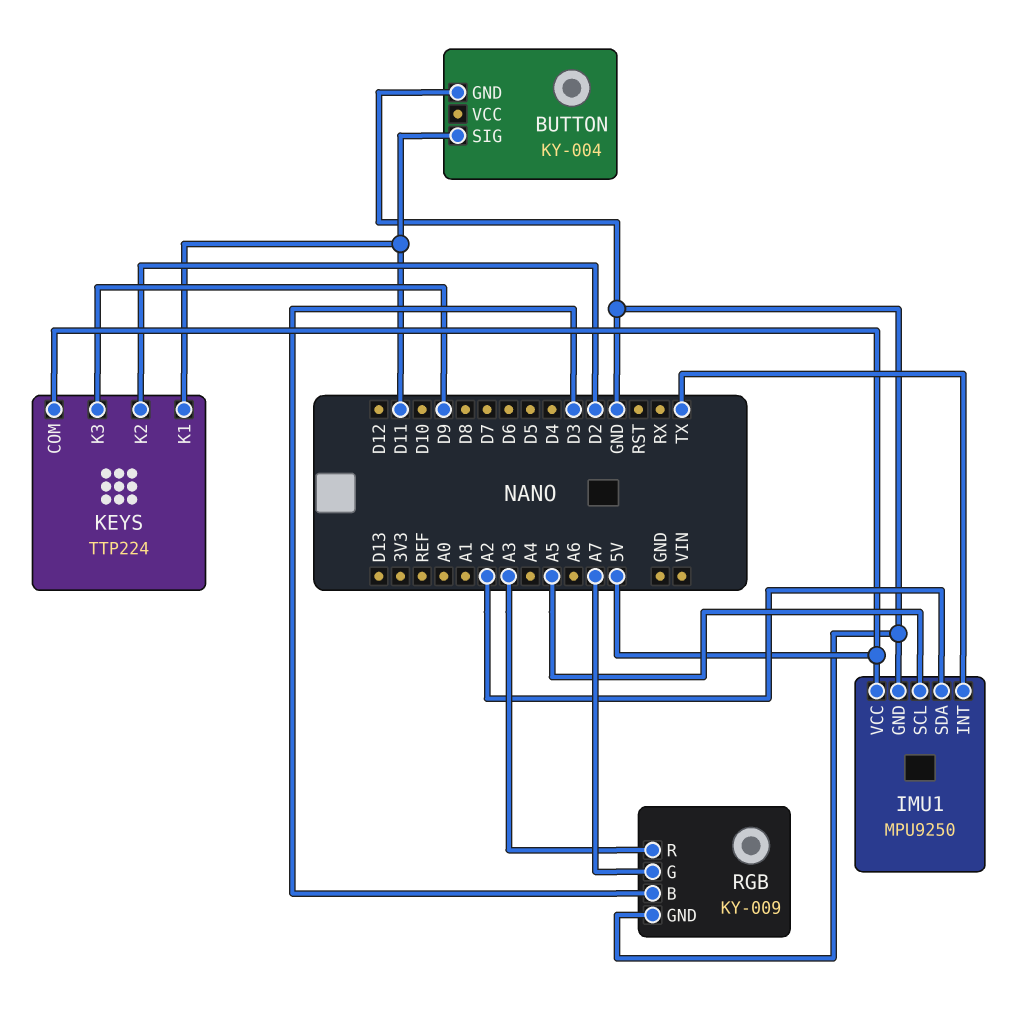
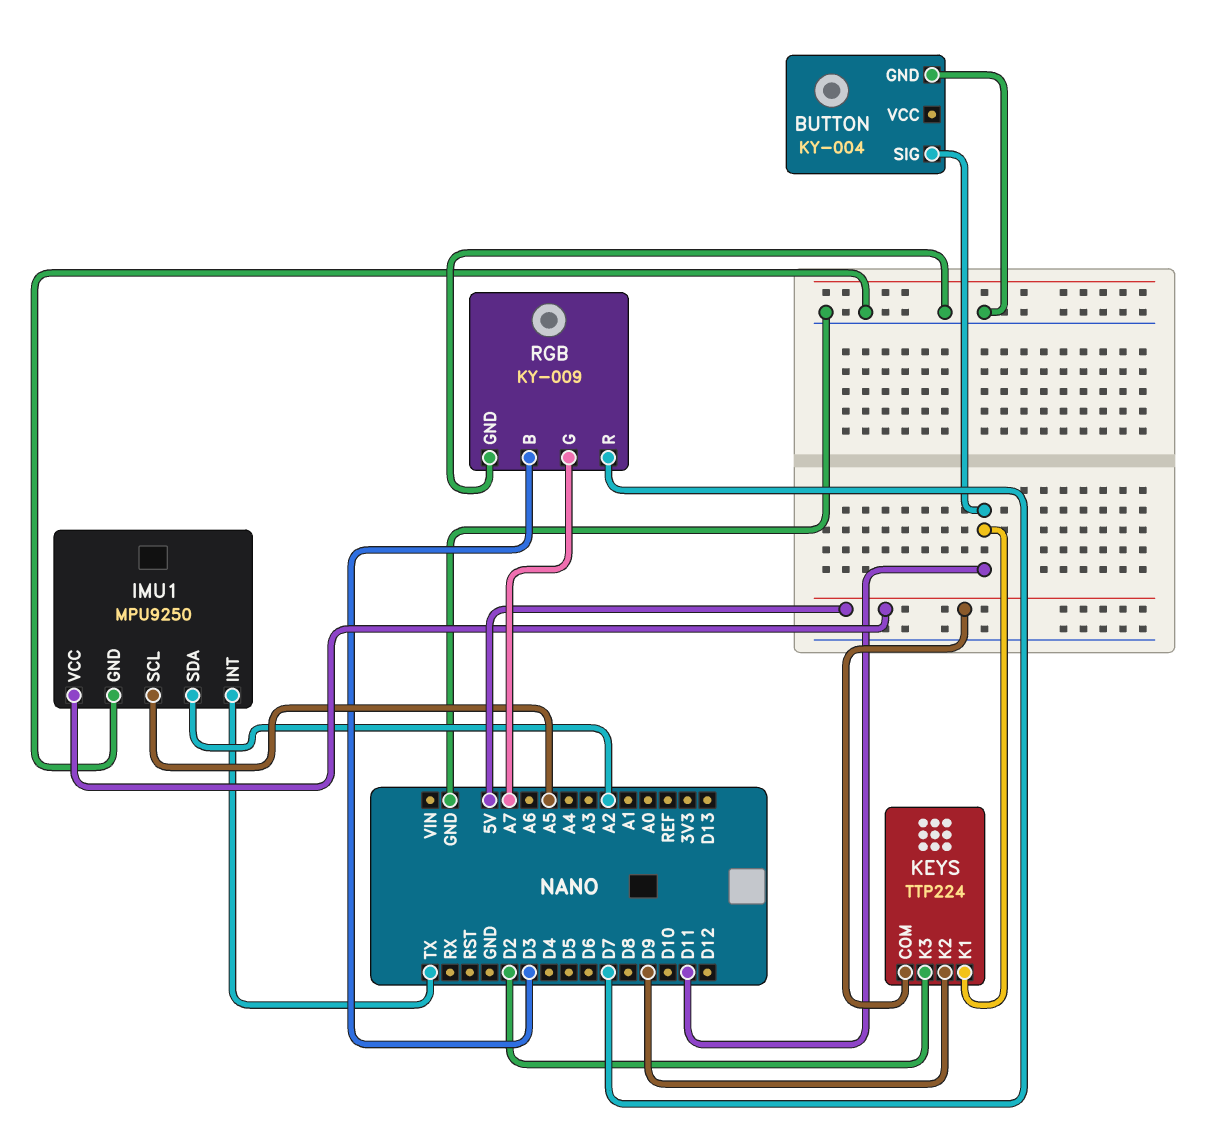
KEYS pin K2: D2 -> D9
KEYS pin K3: D9 -> D2
RGB pin R: A3 -> D7

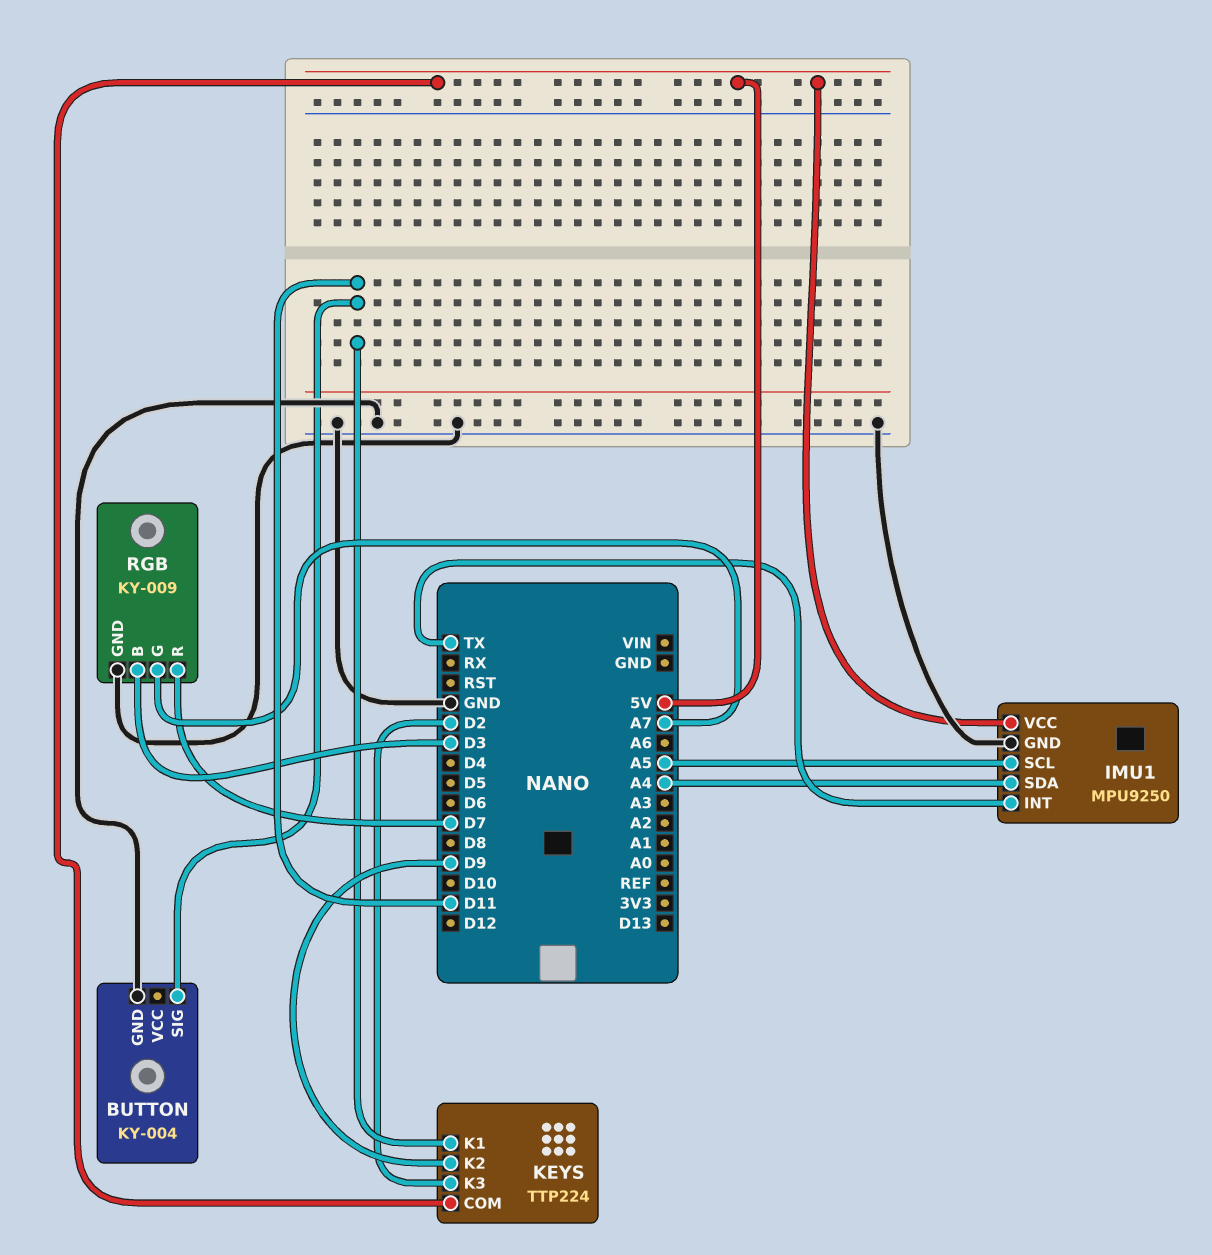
IMU1 pin SDA: A2 -> A4

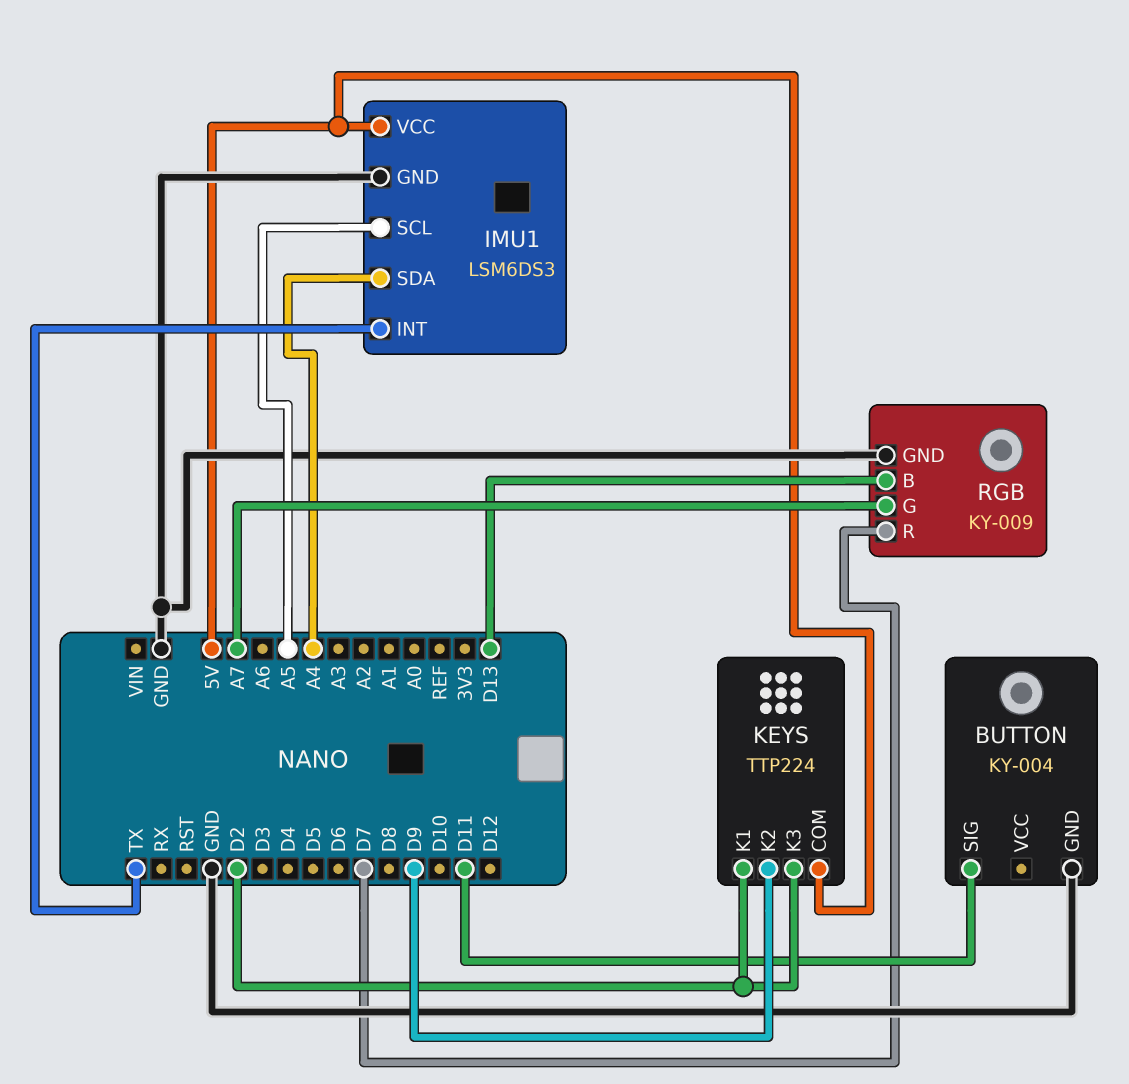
IMU1: MPU9250 -> LSM6DS3
KEYS pin K1: D11 -> D2
RGB pin B: D3 -> D13

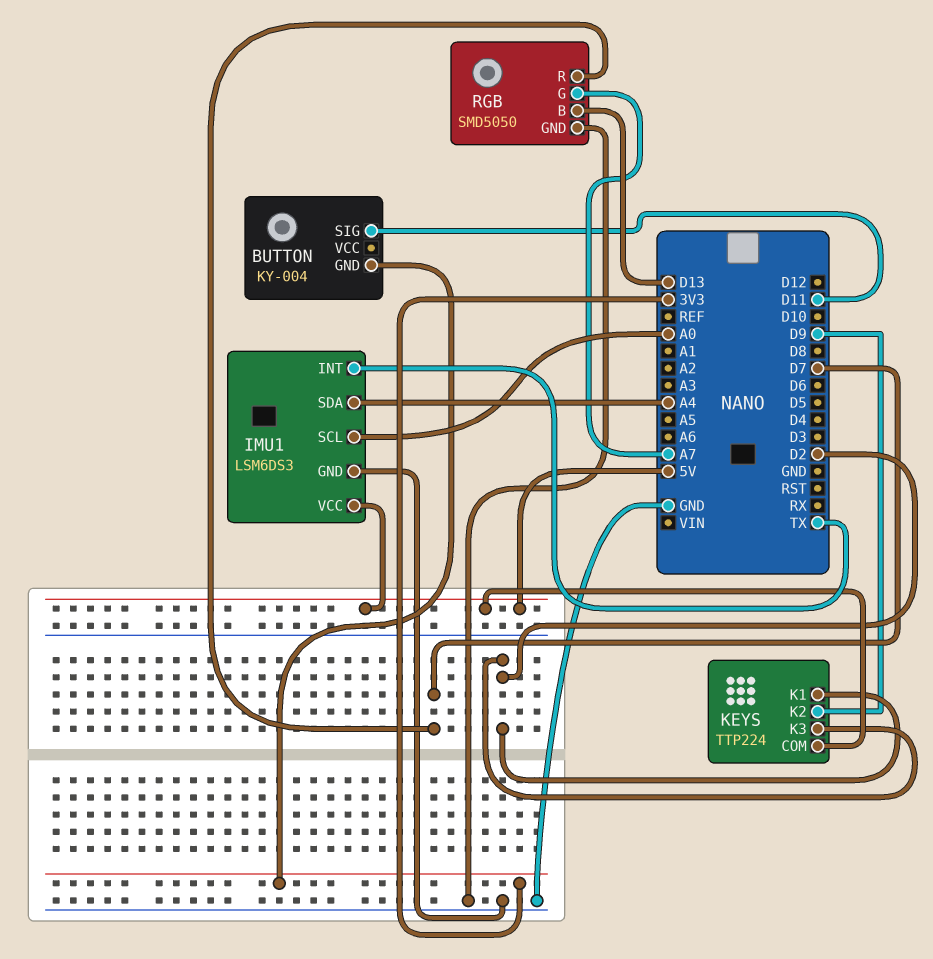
BUTTON pin GND: GND -> 3V3
IMU1 pin SCL: A5 -> A0
RGB: KY-009 -> SMD5050

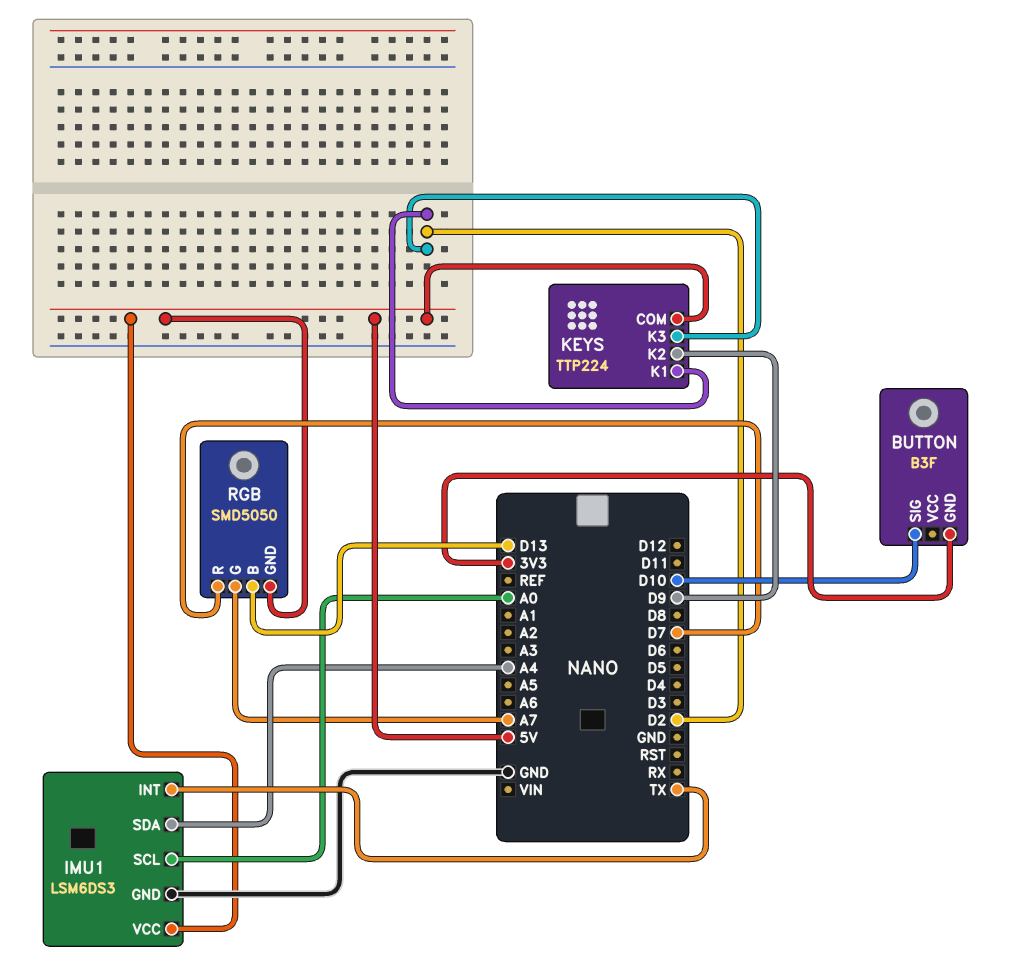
BUTTON: KY-004 -> B3F
BUTTON pin SIG: D11 -> D10
RGB pin GND: GND -> 5V

